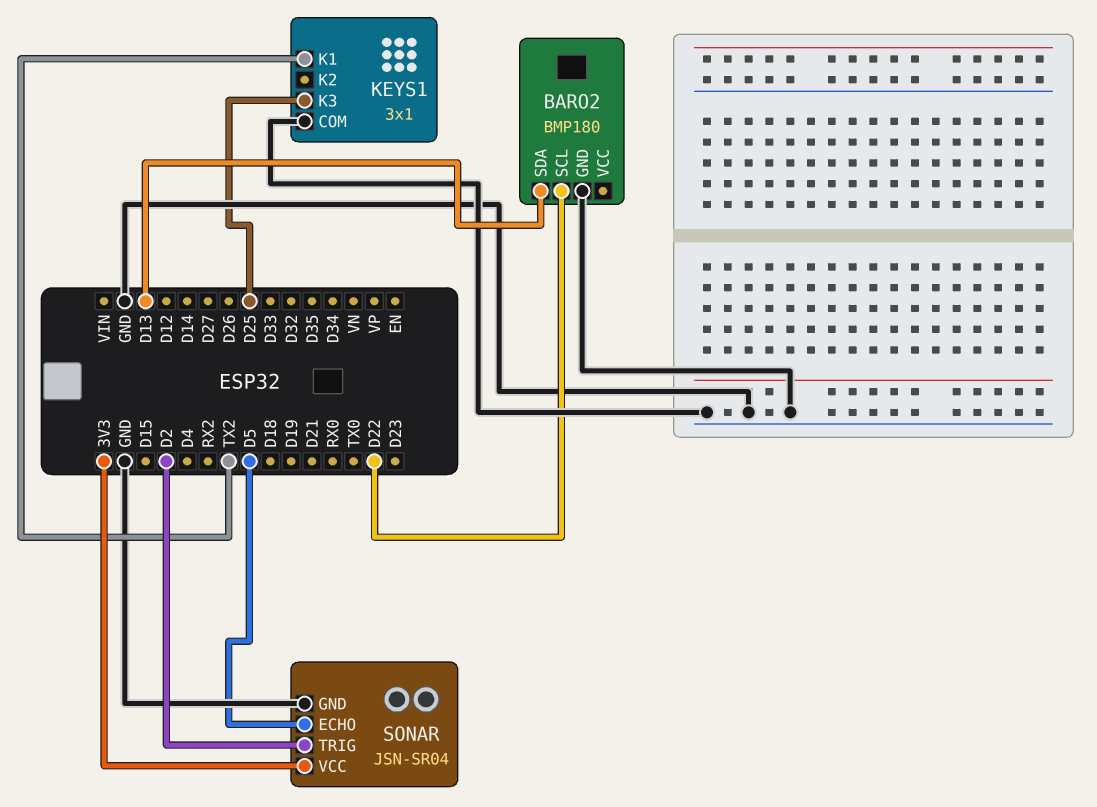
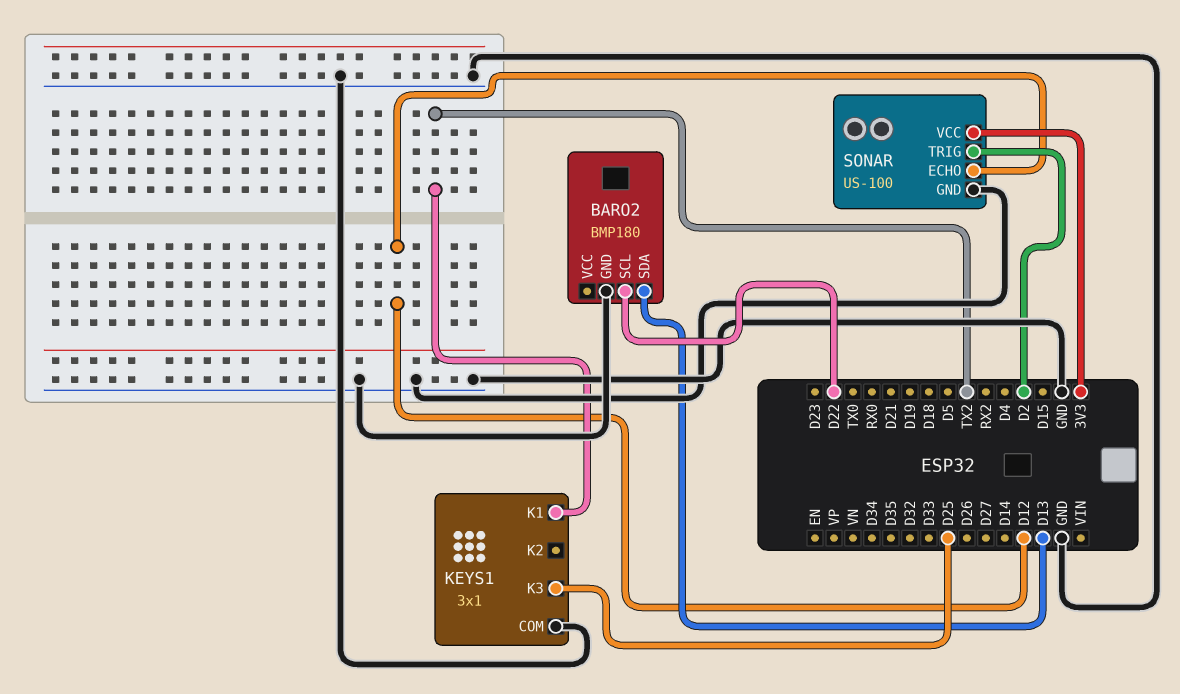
SONAR: JSN-SR04 -> US-100
SONAR pin ECHO: D5 -> D12

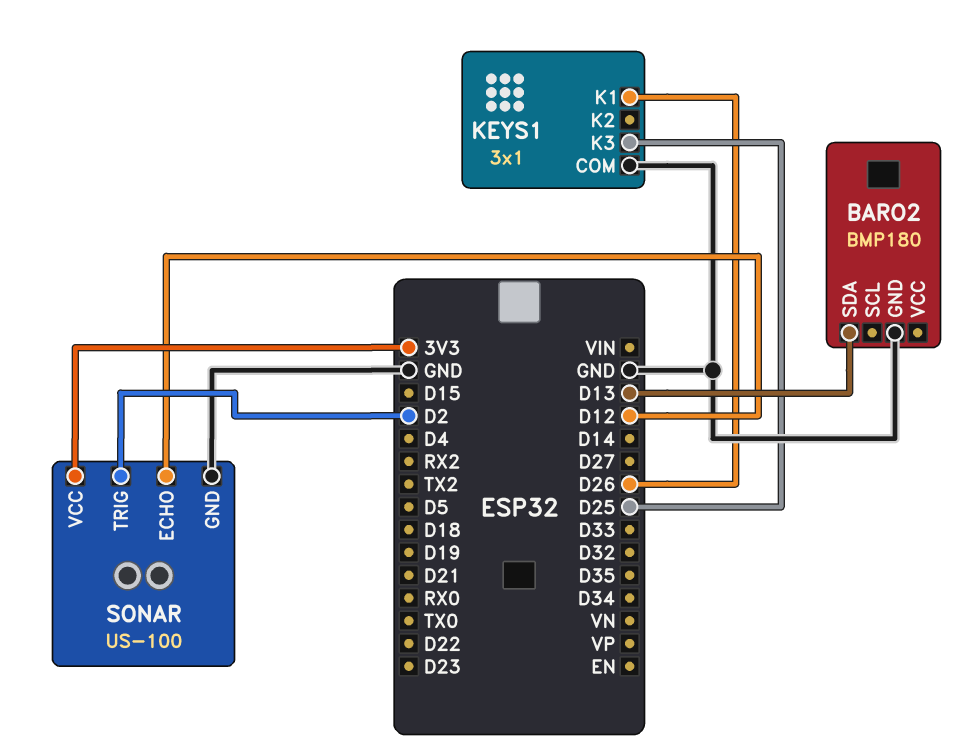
BARO2 pin SCL: D22 -> none
KEYS1 pin K1: TX2 -> D26

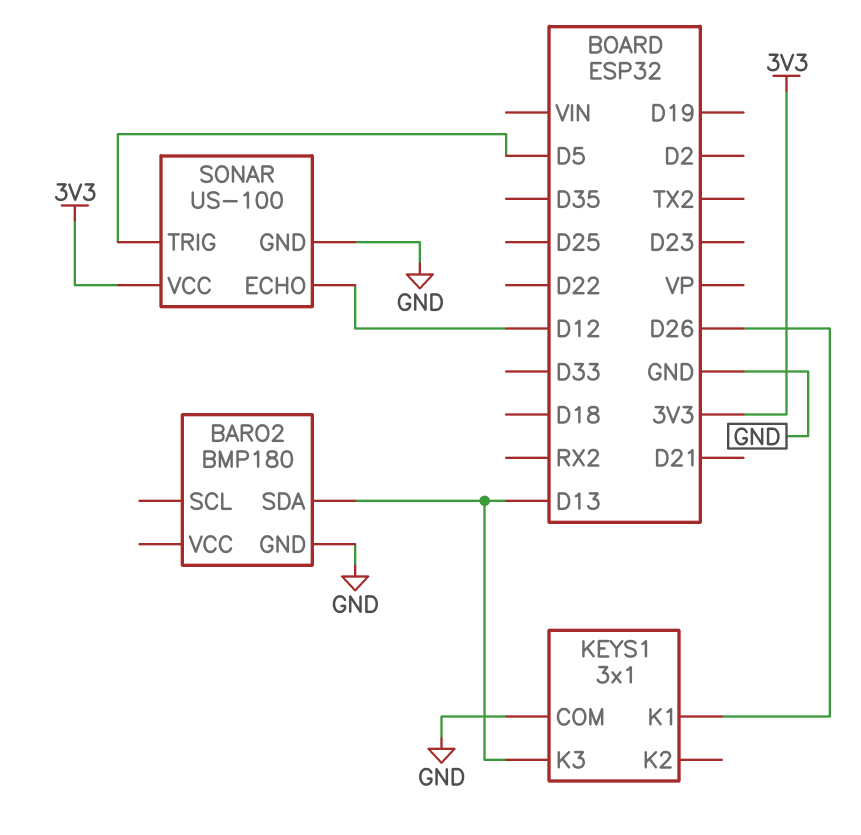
KEYS1 pin K3: D25 -> D13
SONAR pin TRIG: D2 -> D5

